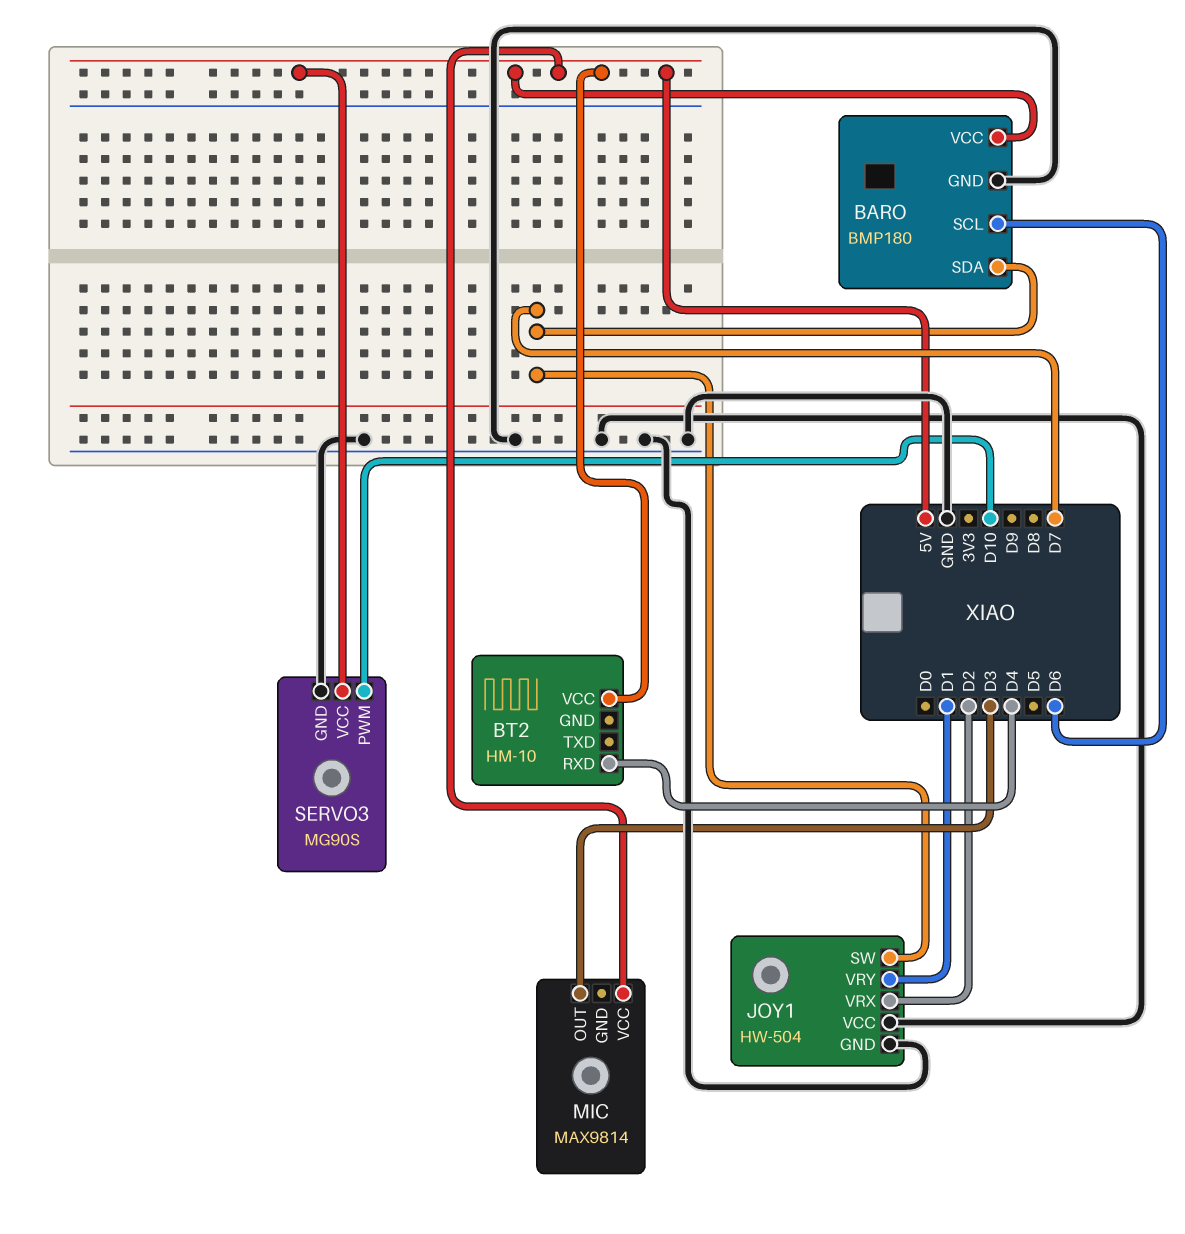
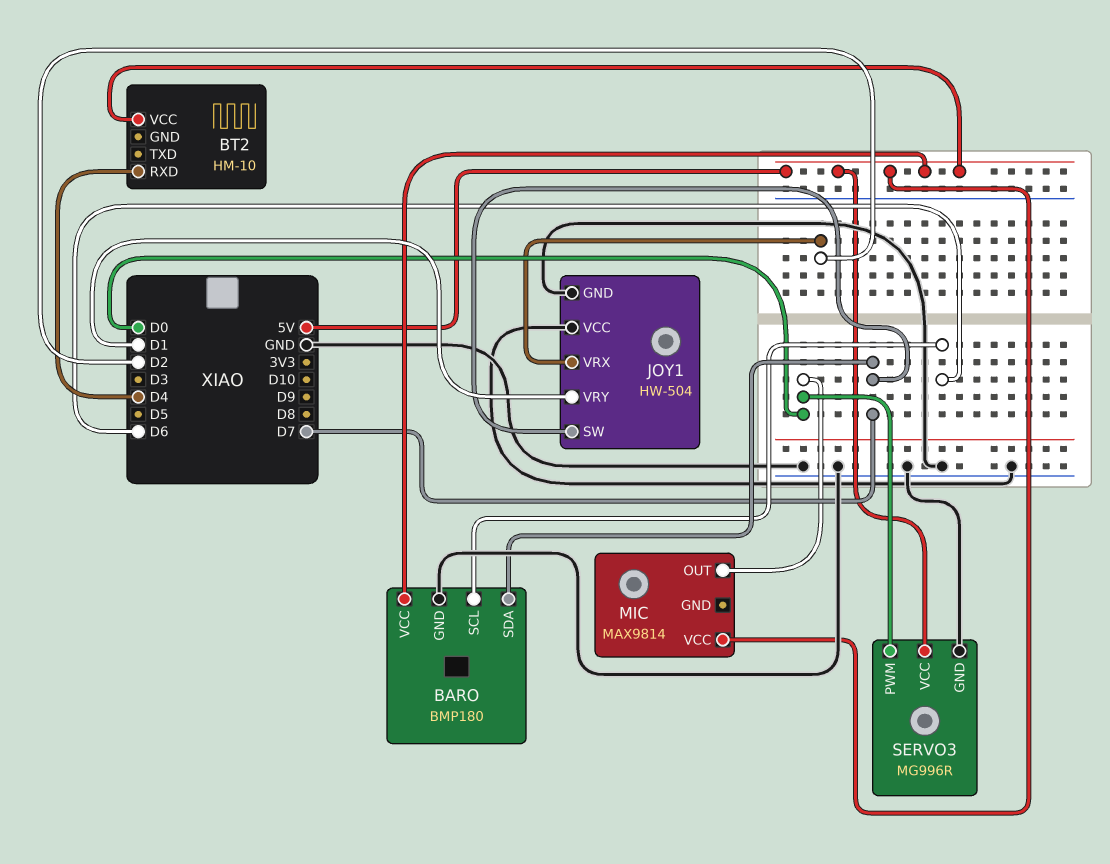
MIC pin OUT: D3 -> D0
SERVO3: MG90S -> MG996R
SERVO3 pin PWM: D10 -> D0

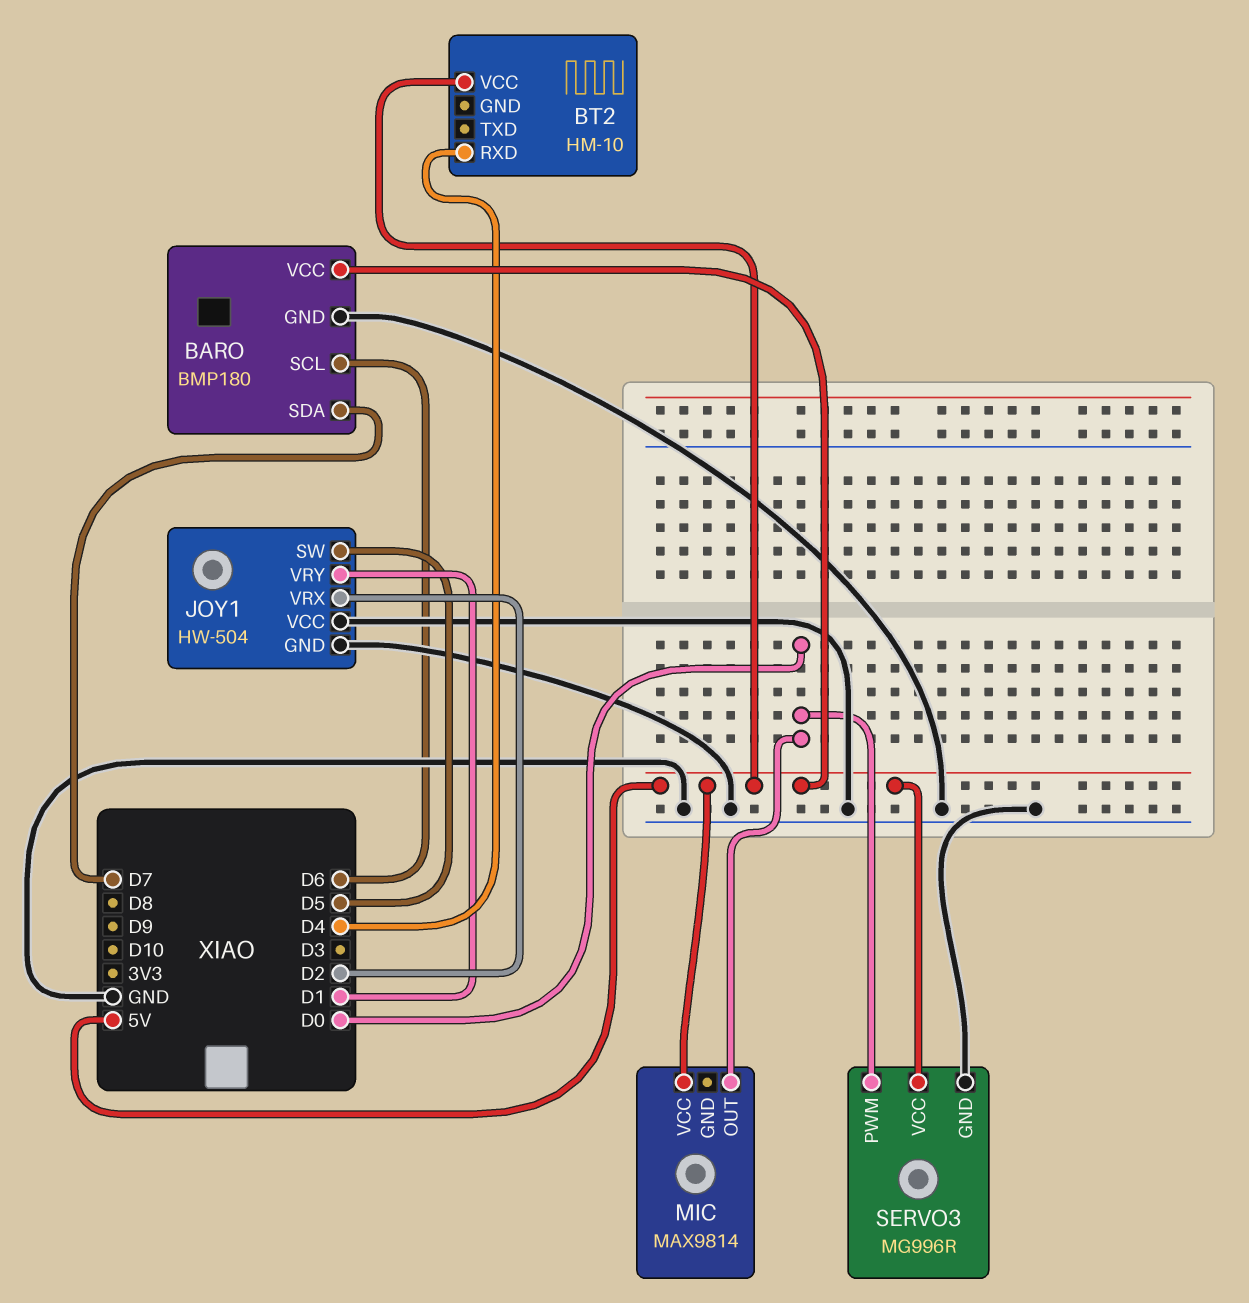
JOY1 pin SW: D7 -> D5

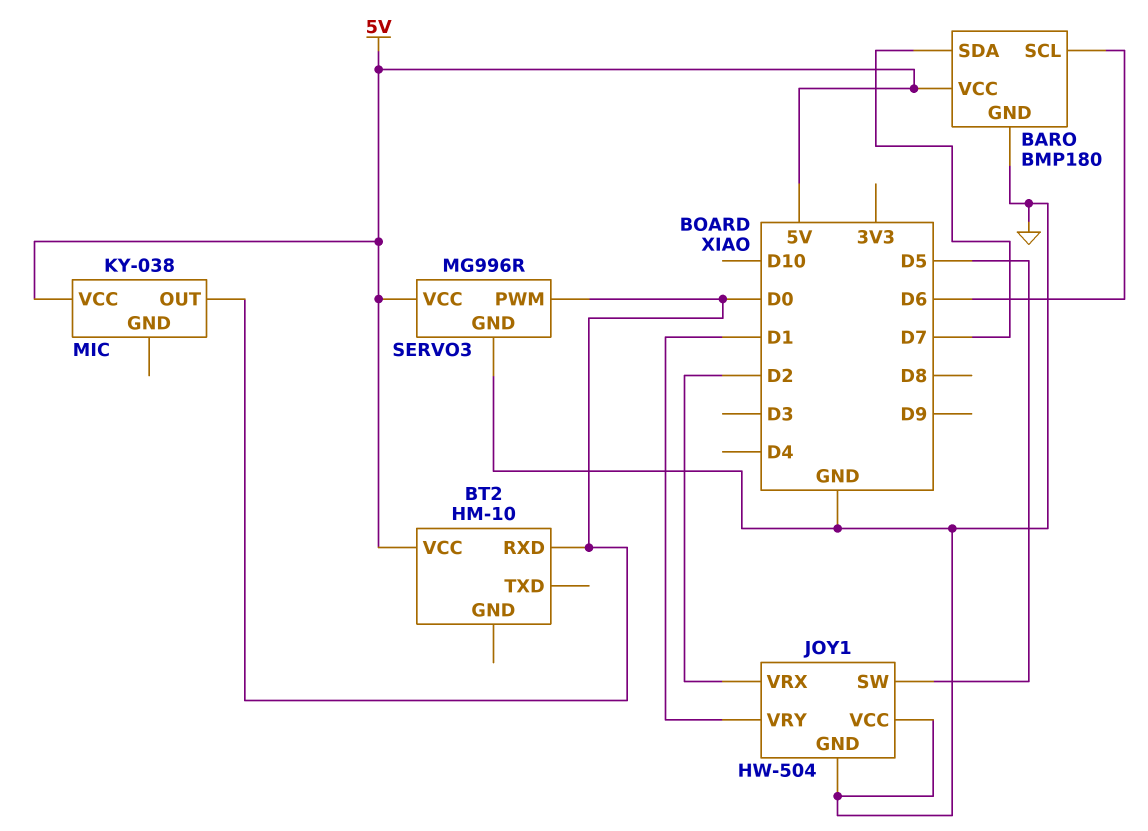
BT2 pin RXD: D4 -> D0
MIC: MAX9814 -> KY-038

